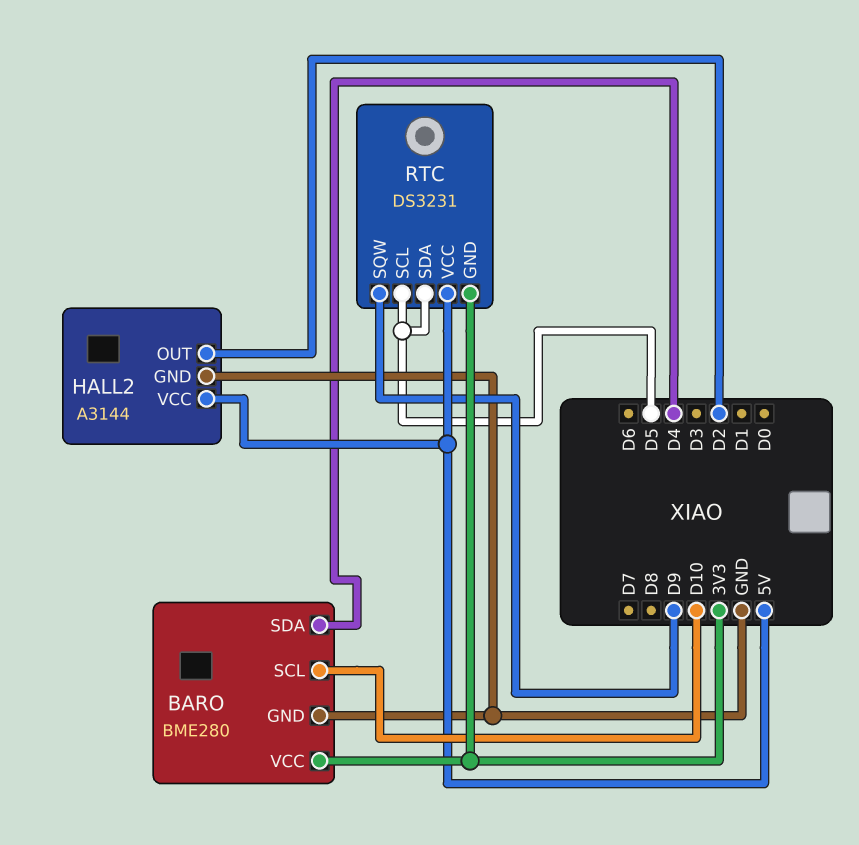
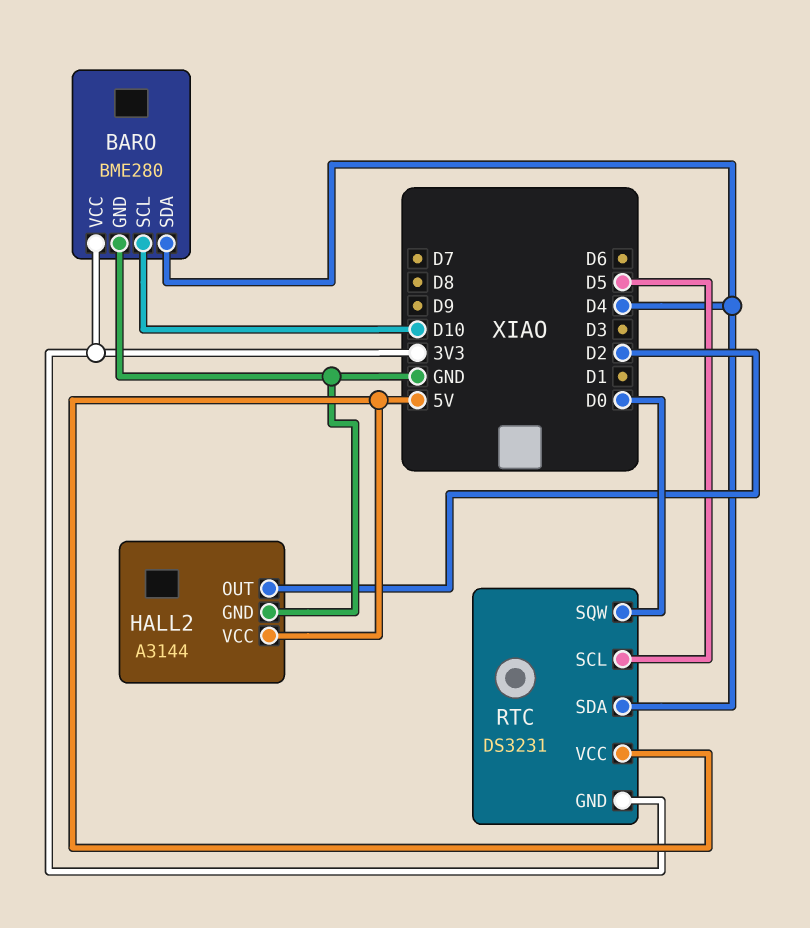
RTC pin SDA: D5 -> D4
RTC pin SQW: D9 -> D0

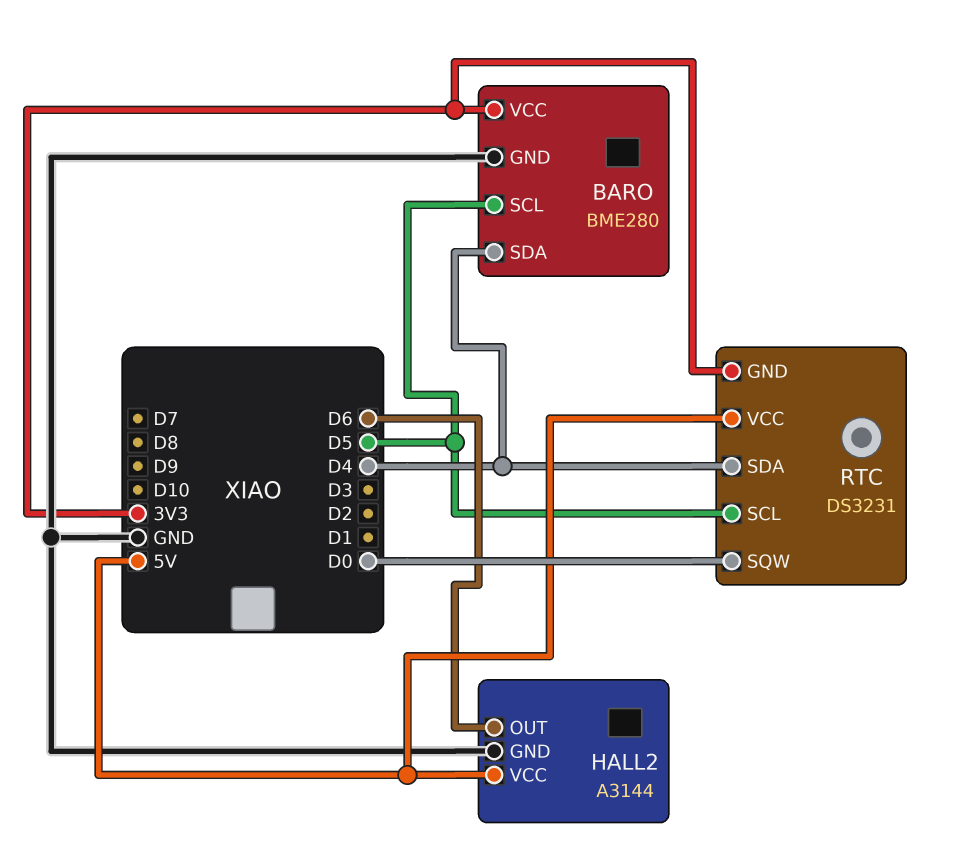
BARO pin SCL: D10 -> D5
HALL2 pin OUT: D2 -> D6

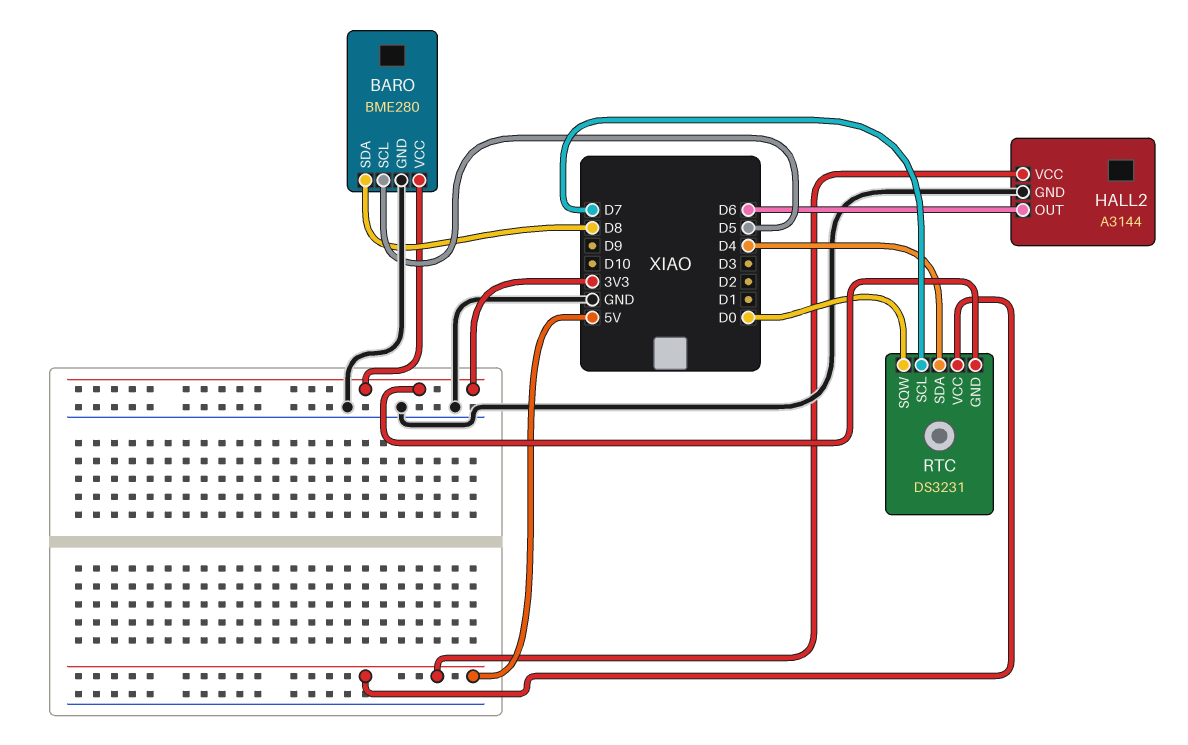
BARO pin SDA: D4 -> D8
RTC pin SCL: D5 -> D7

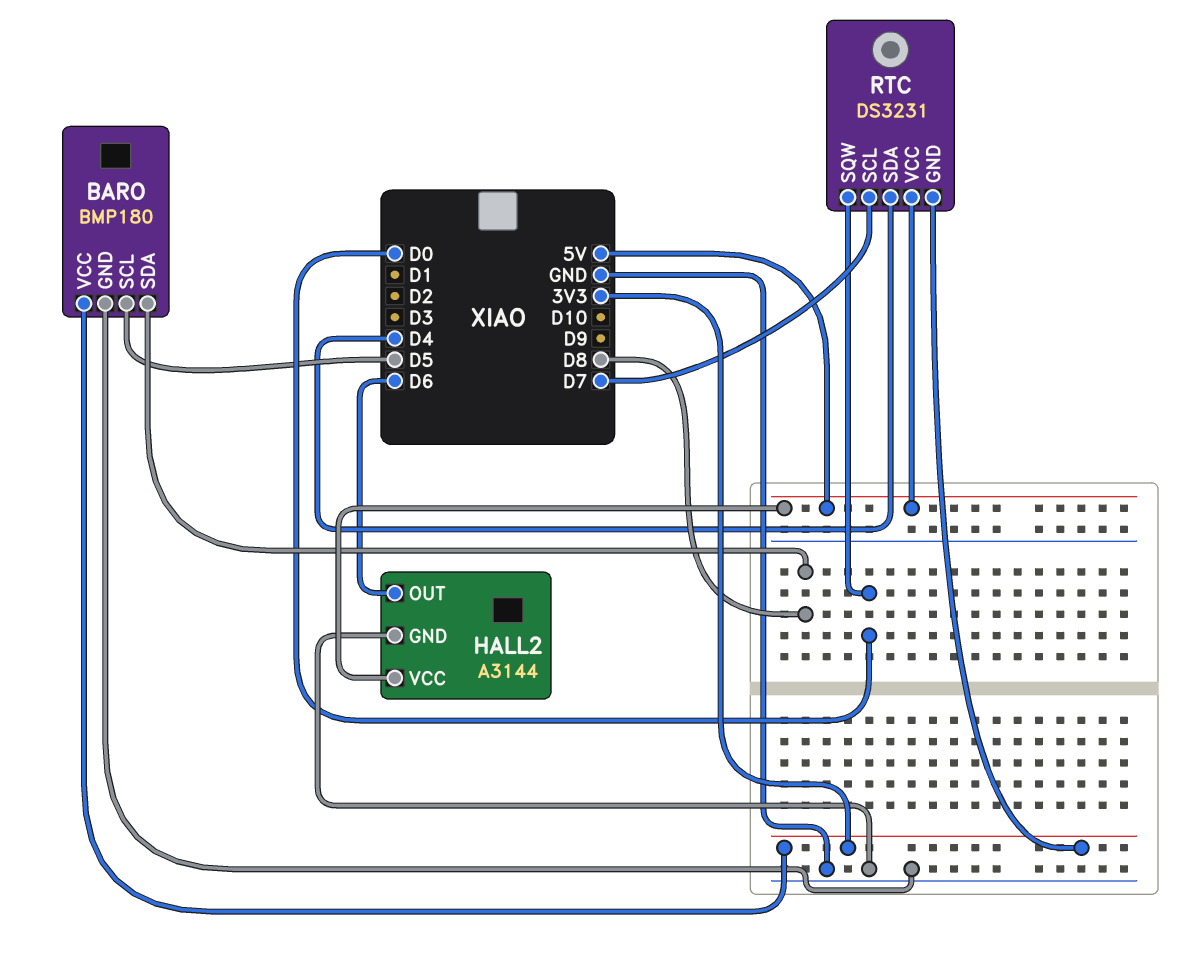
BARO: BME280 -> BMP180

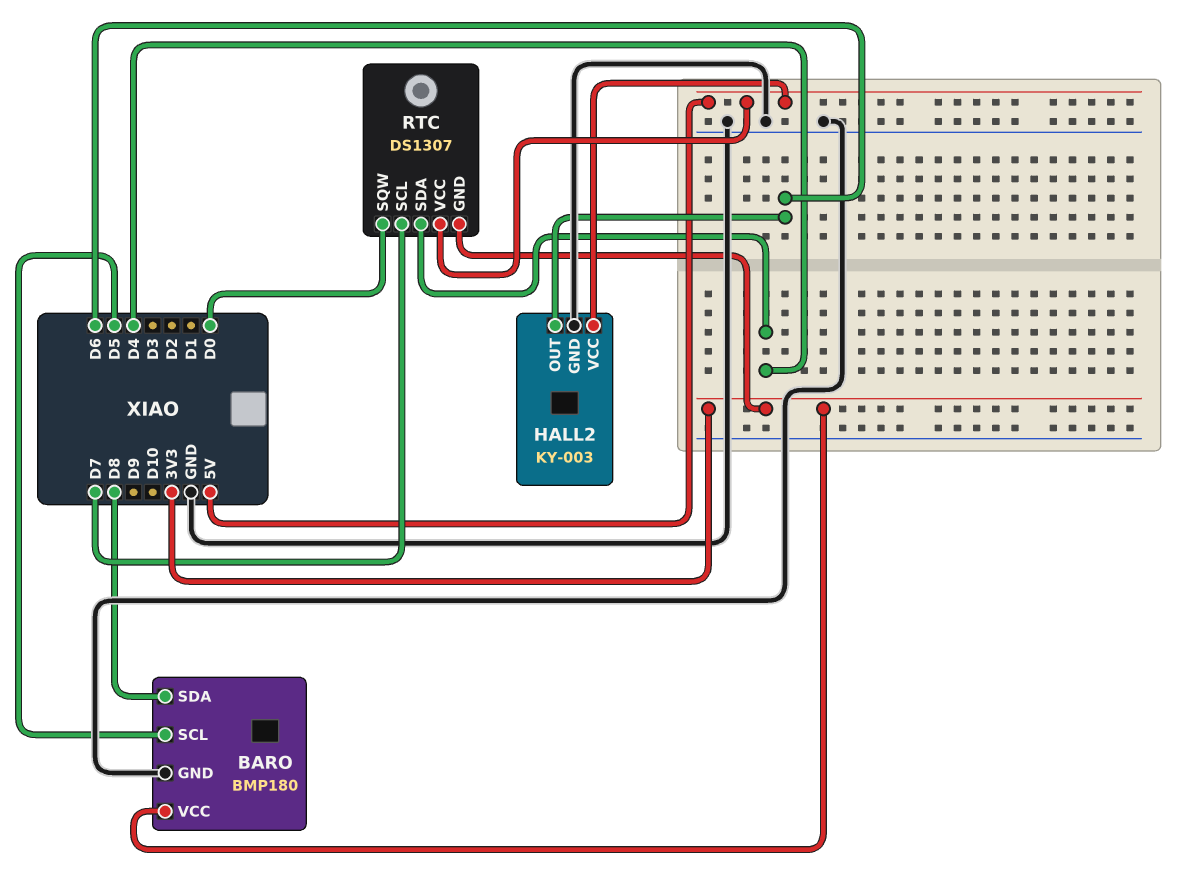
HALL2: A3144 -> KY-003
RTC: DS3231 -> DS1307

